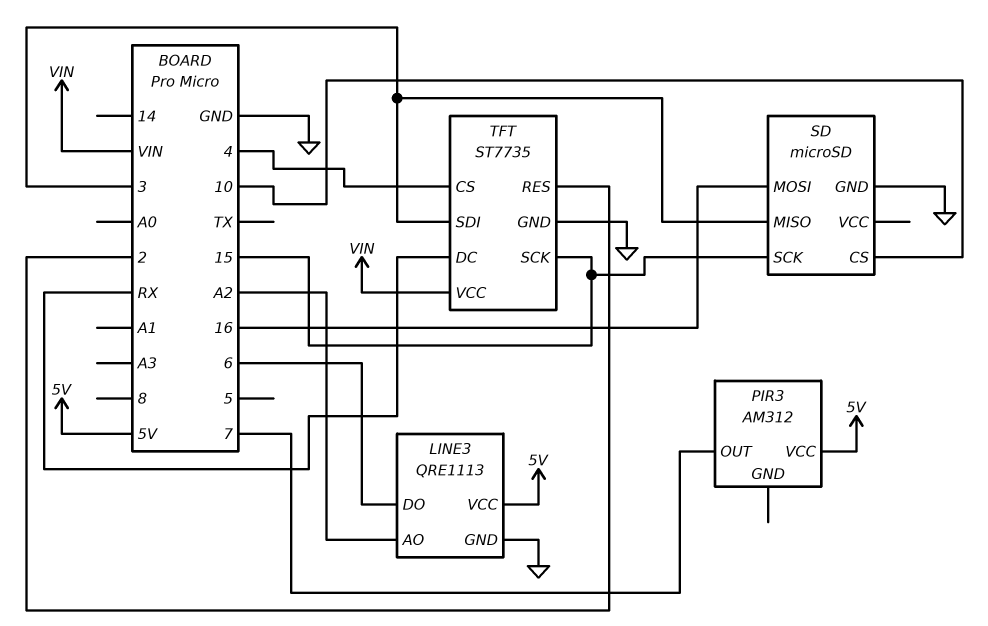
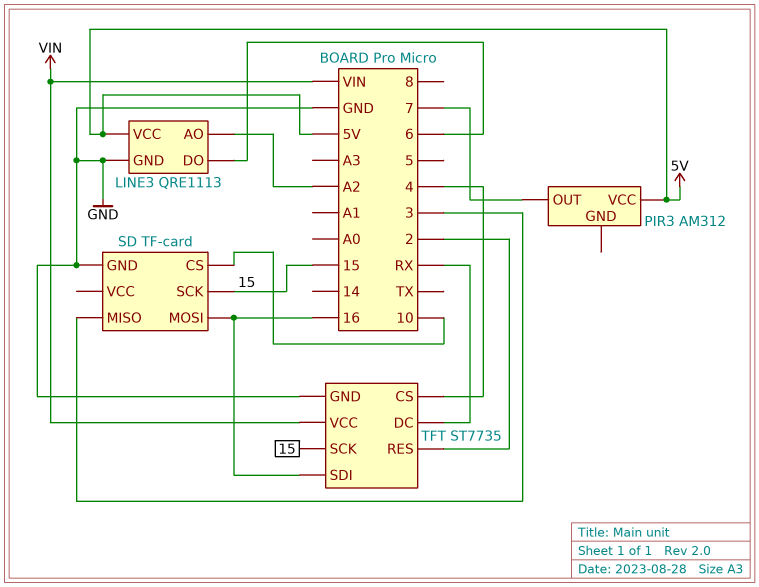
SD: microSD -> TF-card
TFT pin SDI: 3 -> 16

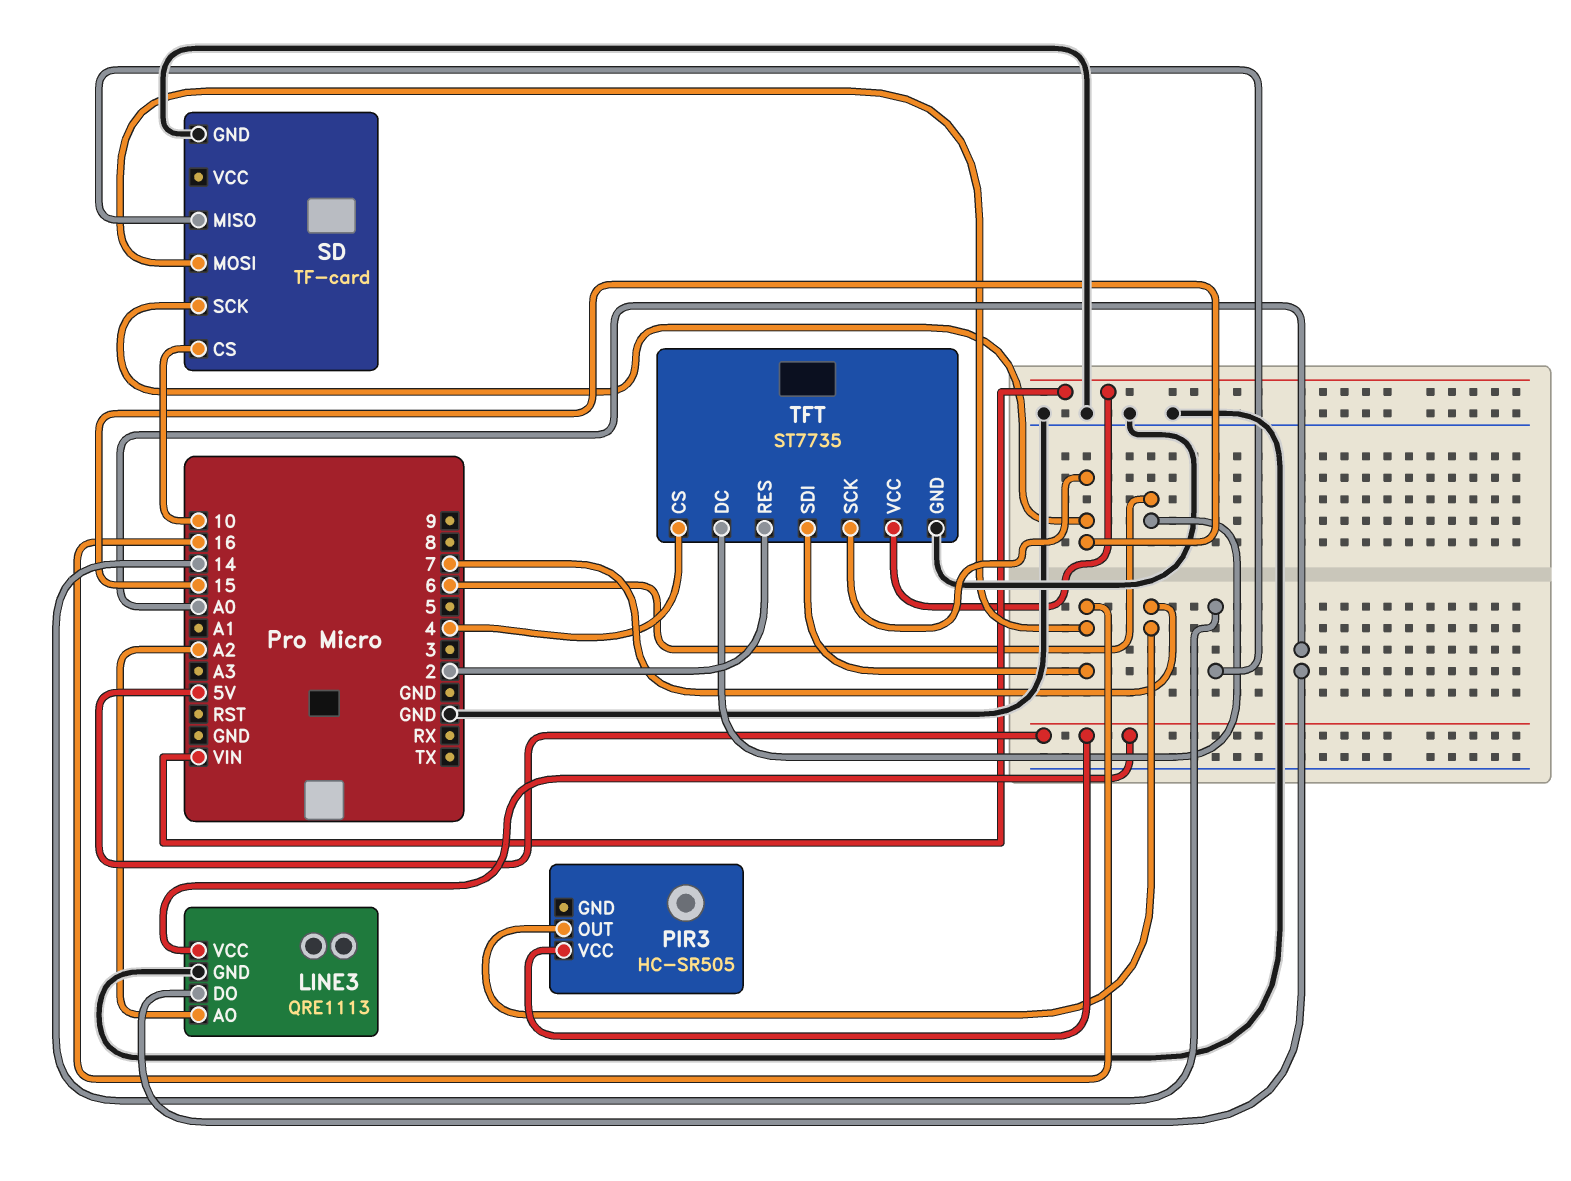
LINE3 pin DO: 6 -> A0
PIR3: AM312 -> HC-SR505
SD pin MISO: 3 -> 14
TFT pin DC: RX -> 6

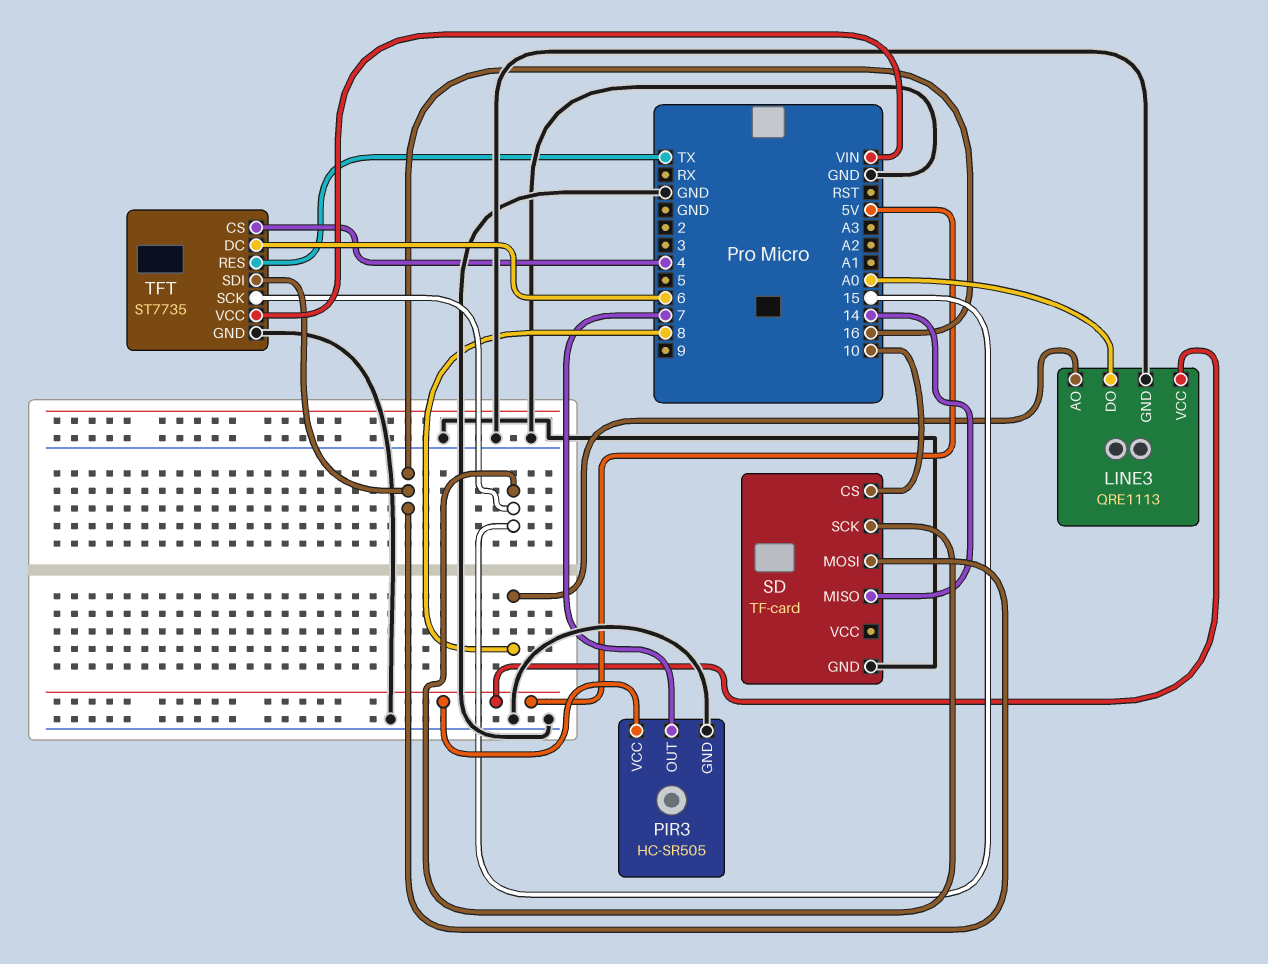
LINE3 pin AO: A2 -> 8
PIR3 pin GND: none -> GND
TFT pin RES: 2 -> TX

